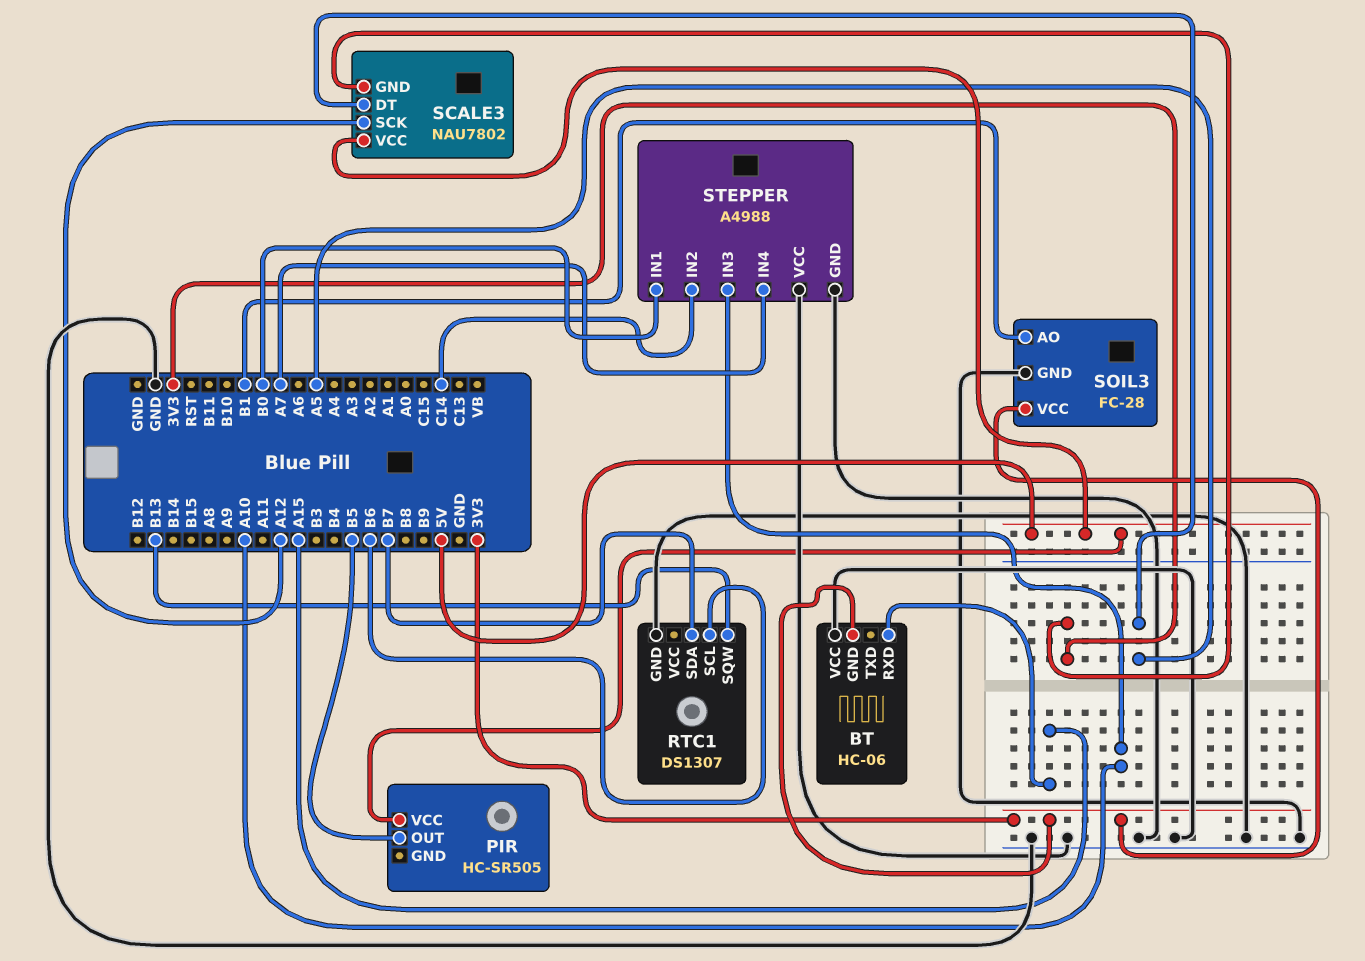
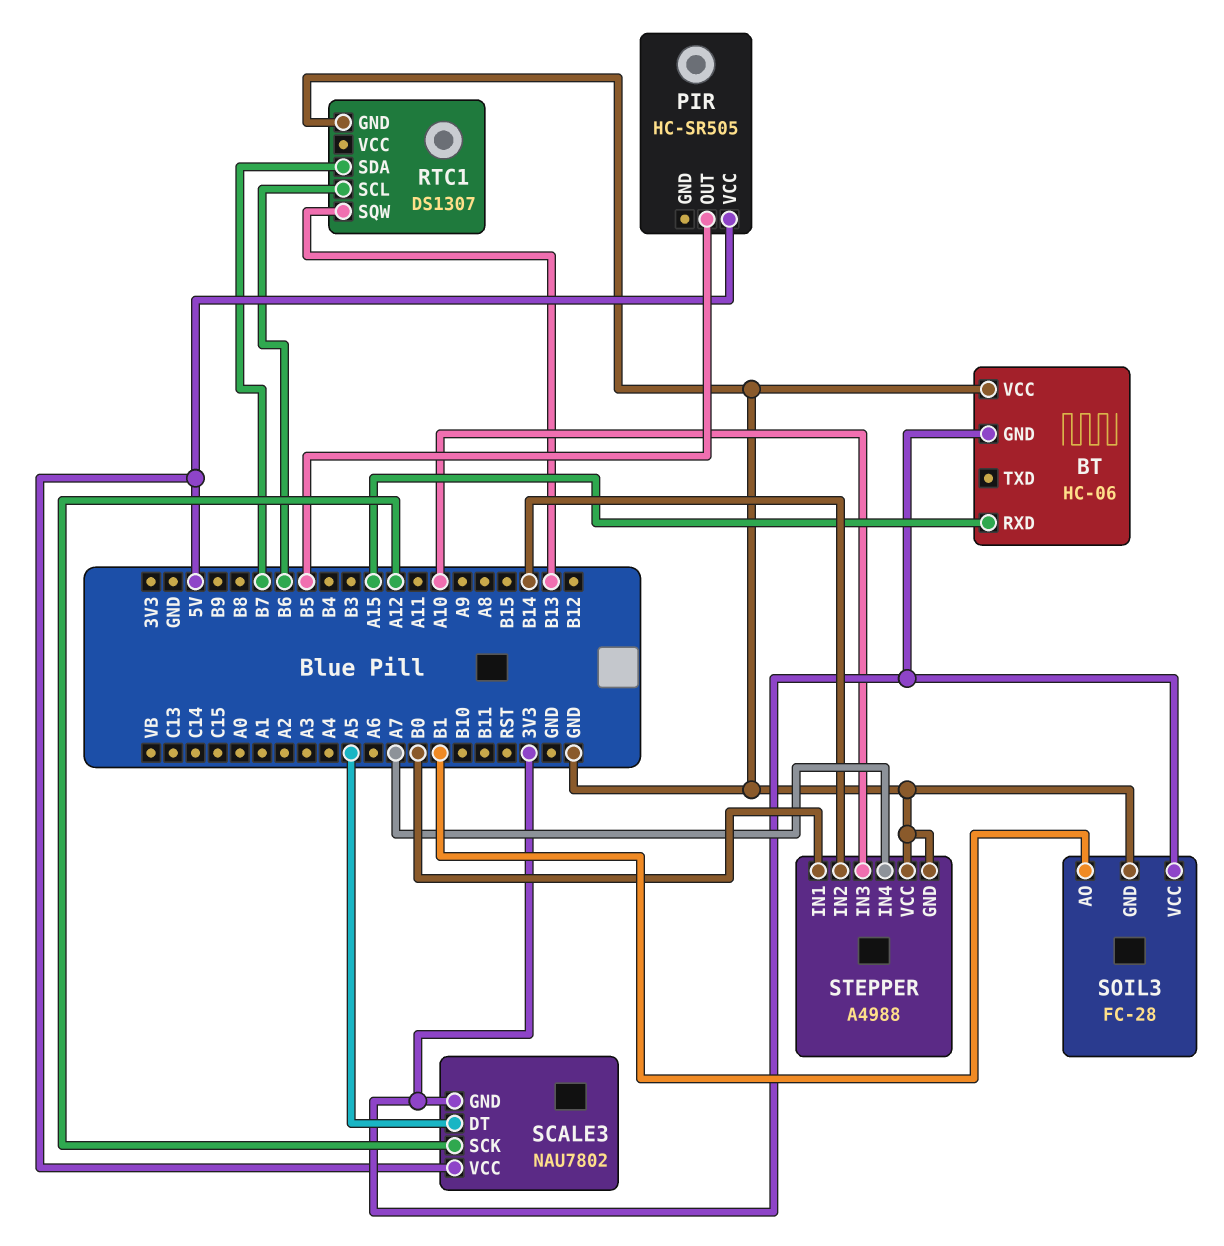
STEPPER pin IN2: C14 -> B14

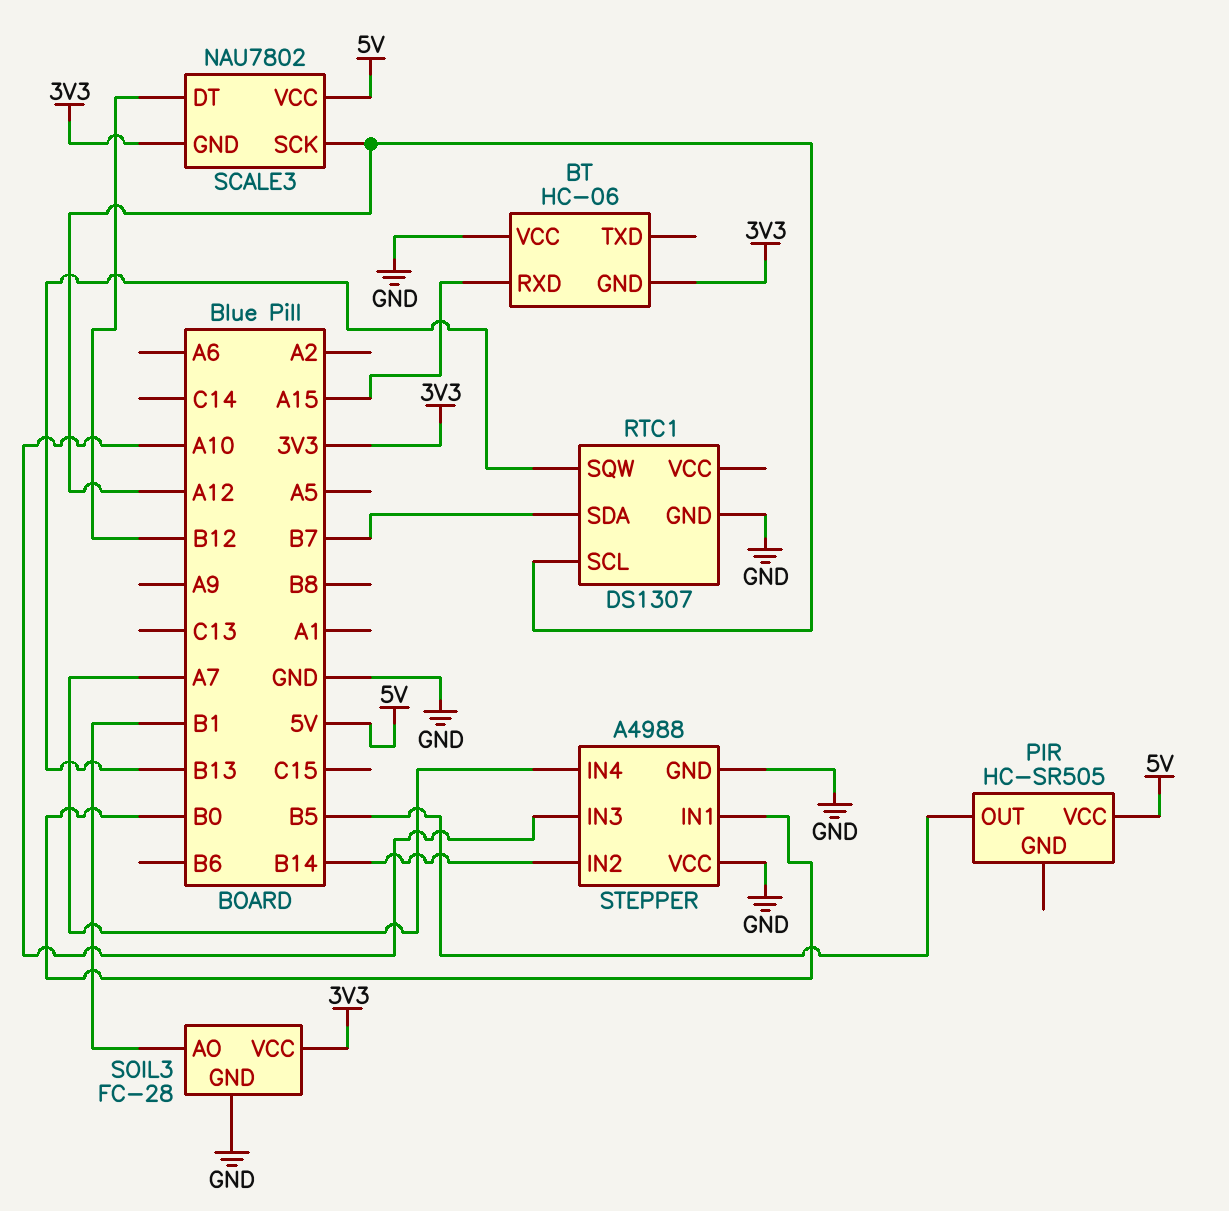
RTC1 pin SCL: B6 -> A12
SCALE3 pin DT: A5 -> B12

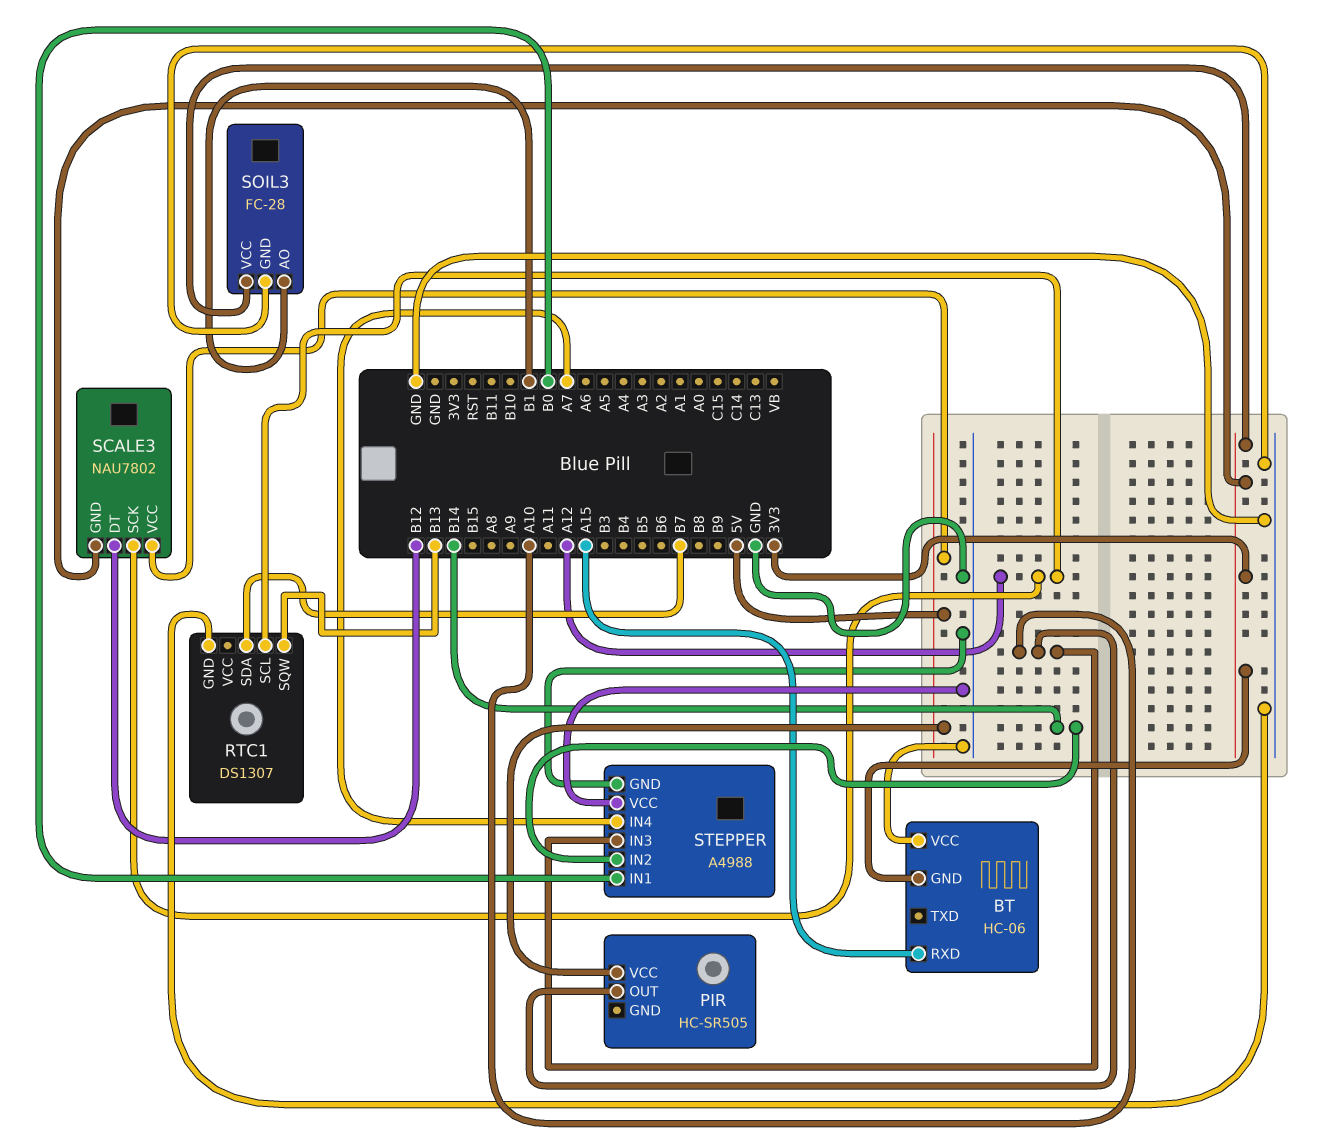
PIR pin OUT: B5 -> A10

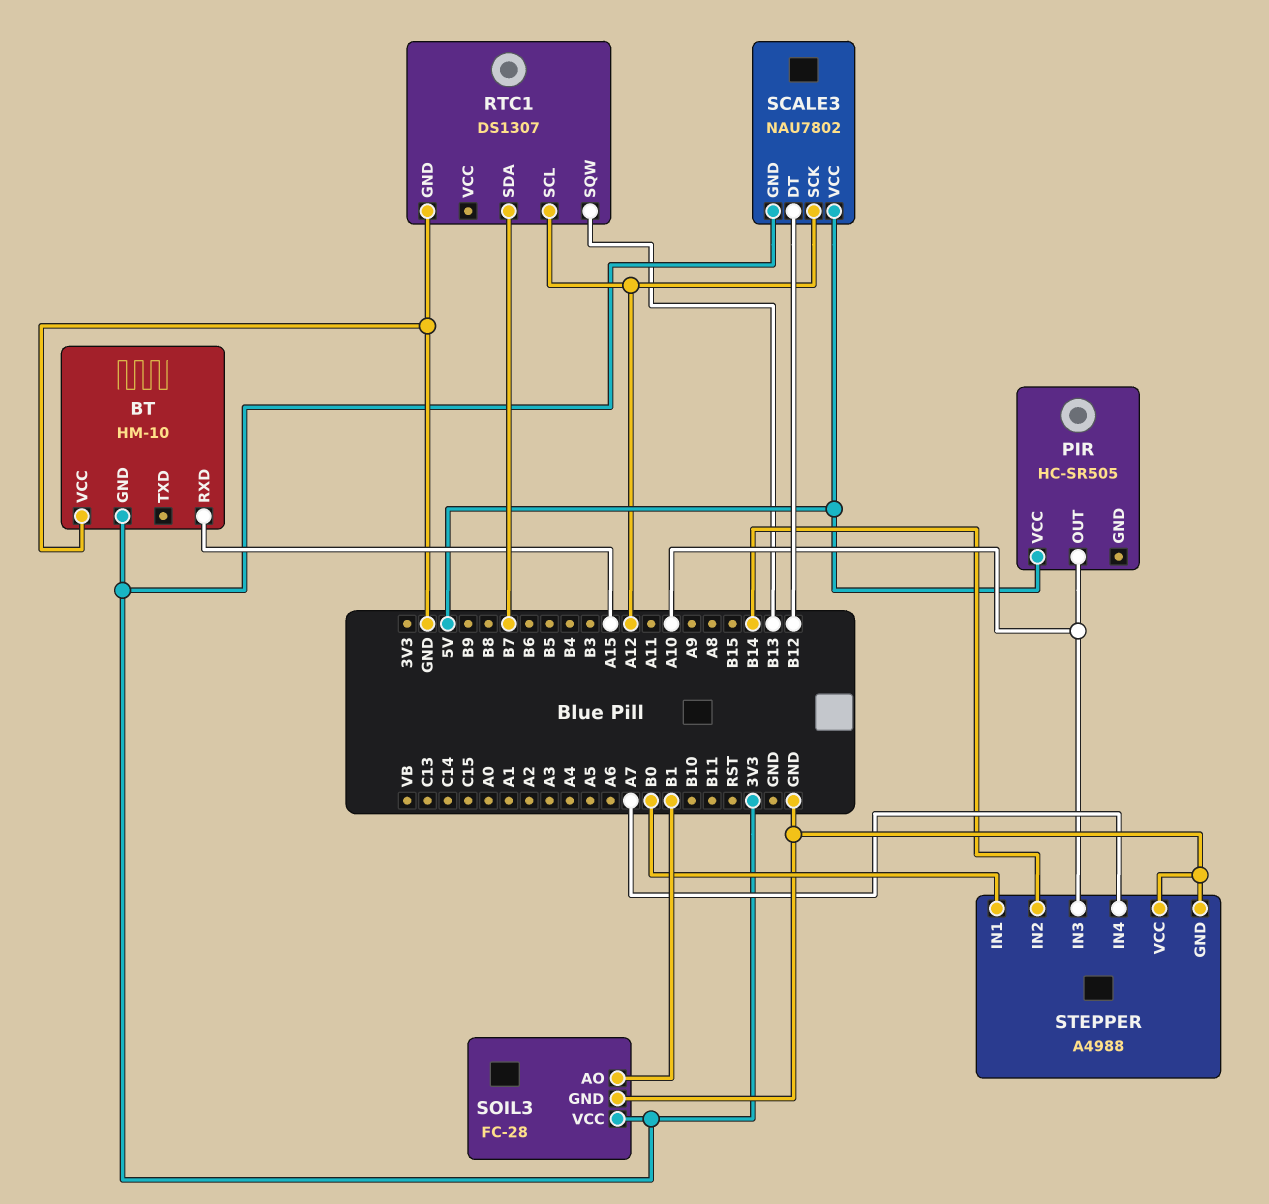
BT: HC-06 -> HM-10

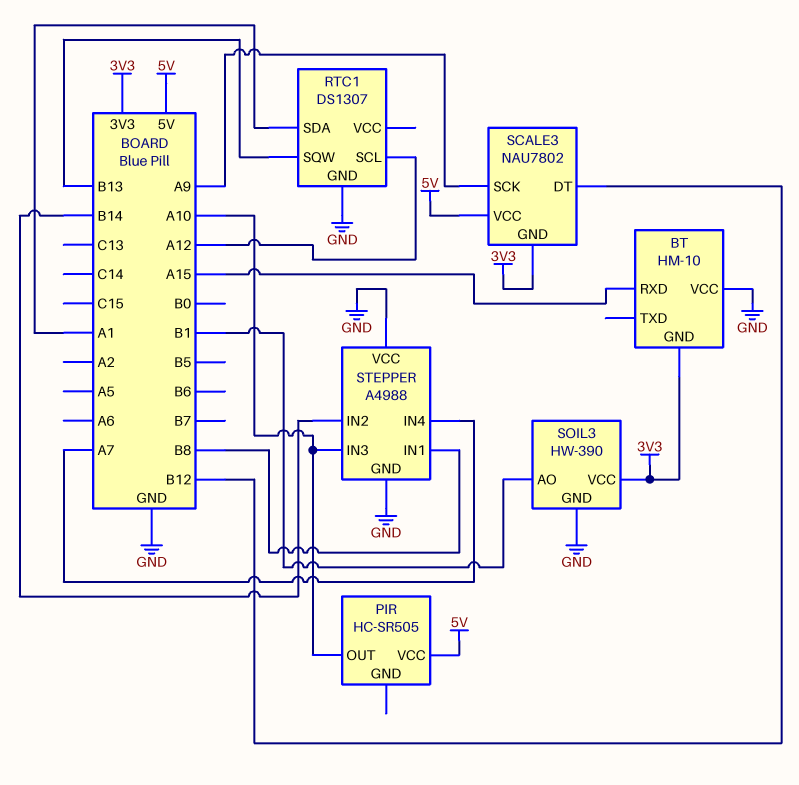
RTC1 pin SDA: B7 -> A1
SCALE3 pin SCK: A12 -> A9
SOIL3: FC-28 -> HW-390
STEPPER pin IN1: B0 -> B8

